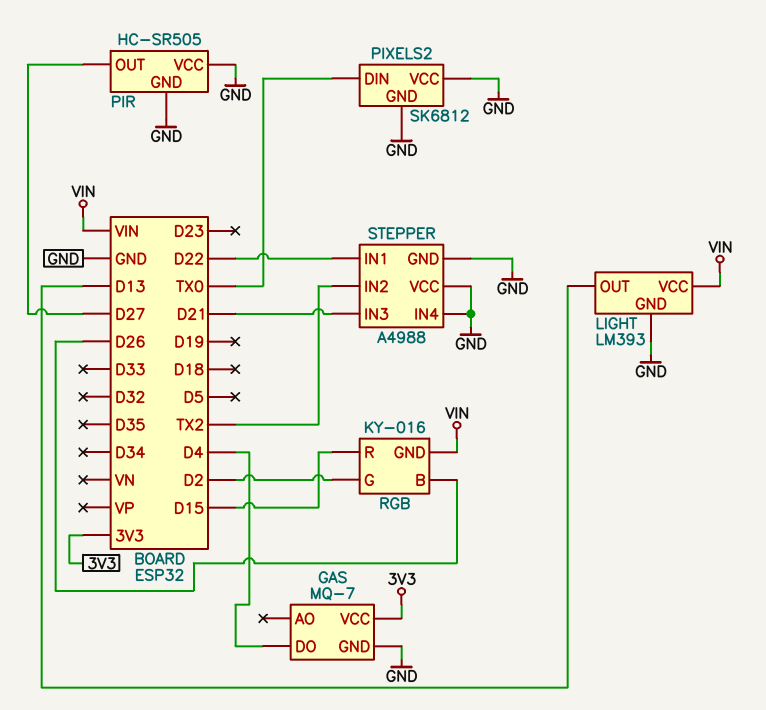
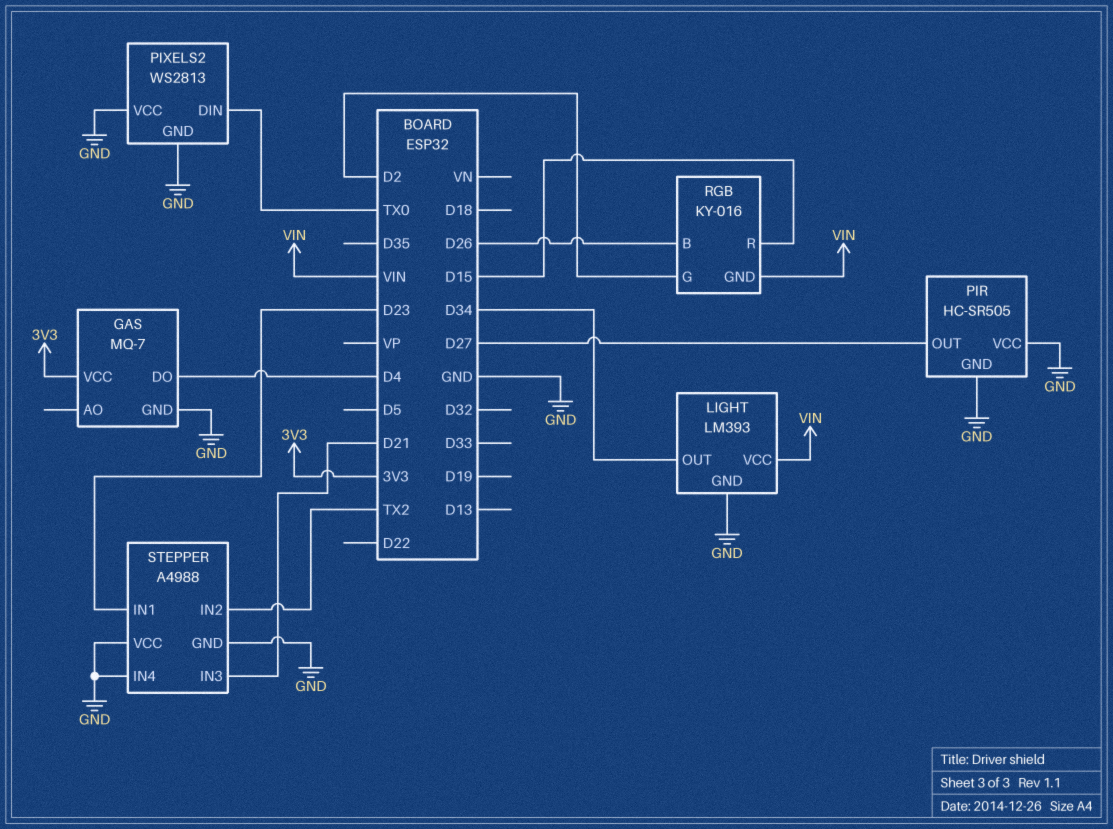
LIGHT pin OUT: D13 -> D34
PIXELS2: SK6812 -> WS2813
STEPPER pin IN1: D22 -> D23

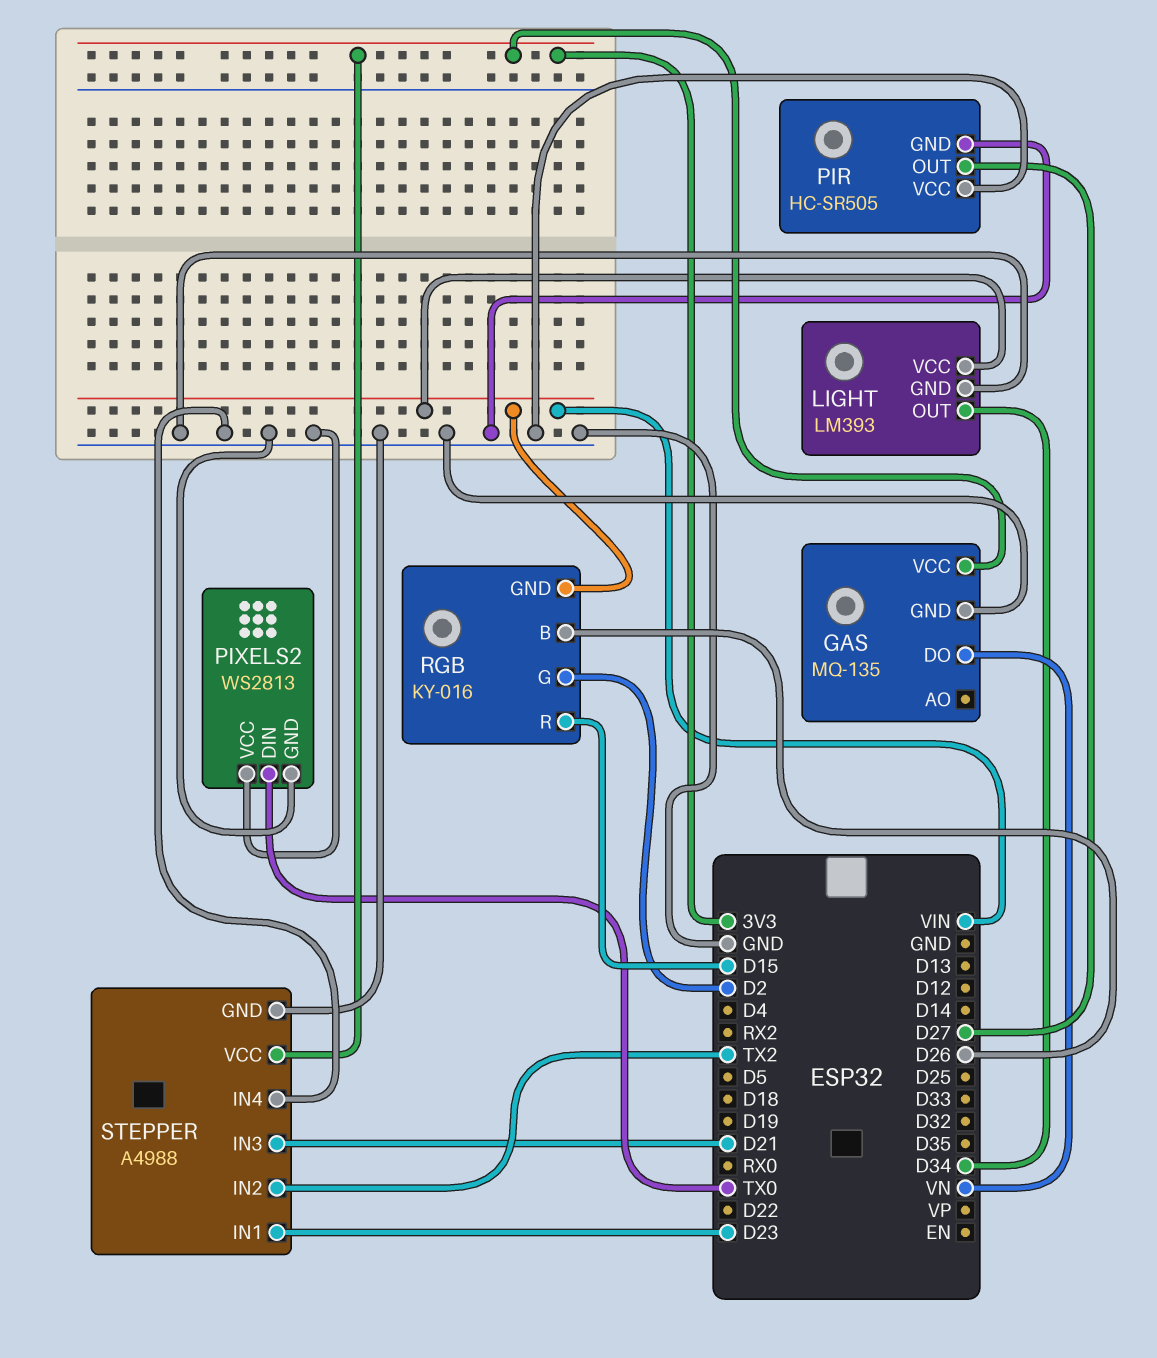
GAS: MQ-7 -> MQ-135
GAS pin DO: D4 -> VN
STEPPER pin VCC: GND -> 3V3

